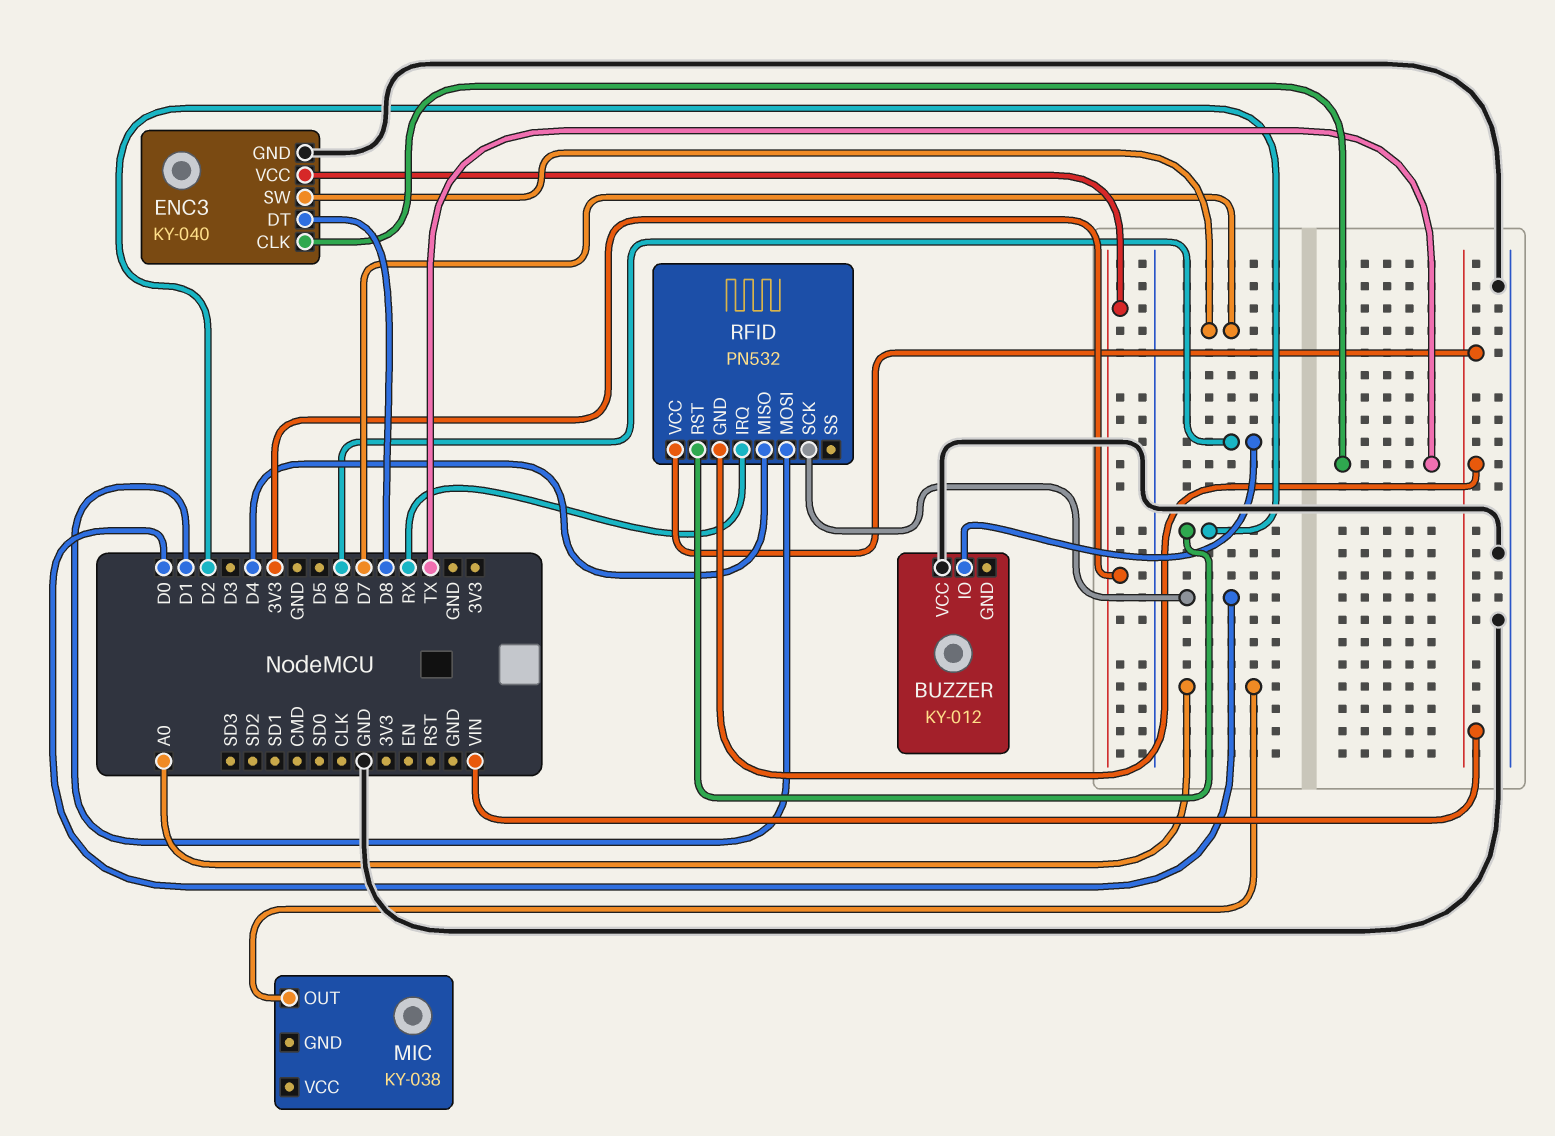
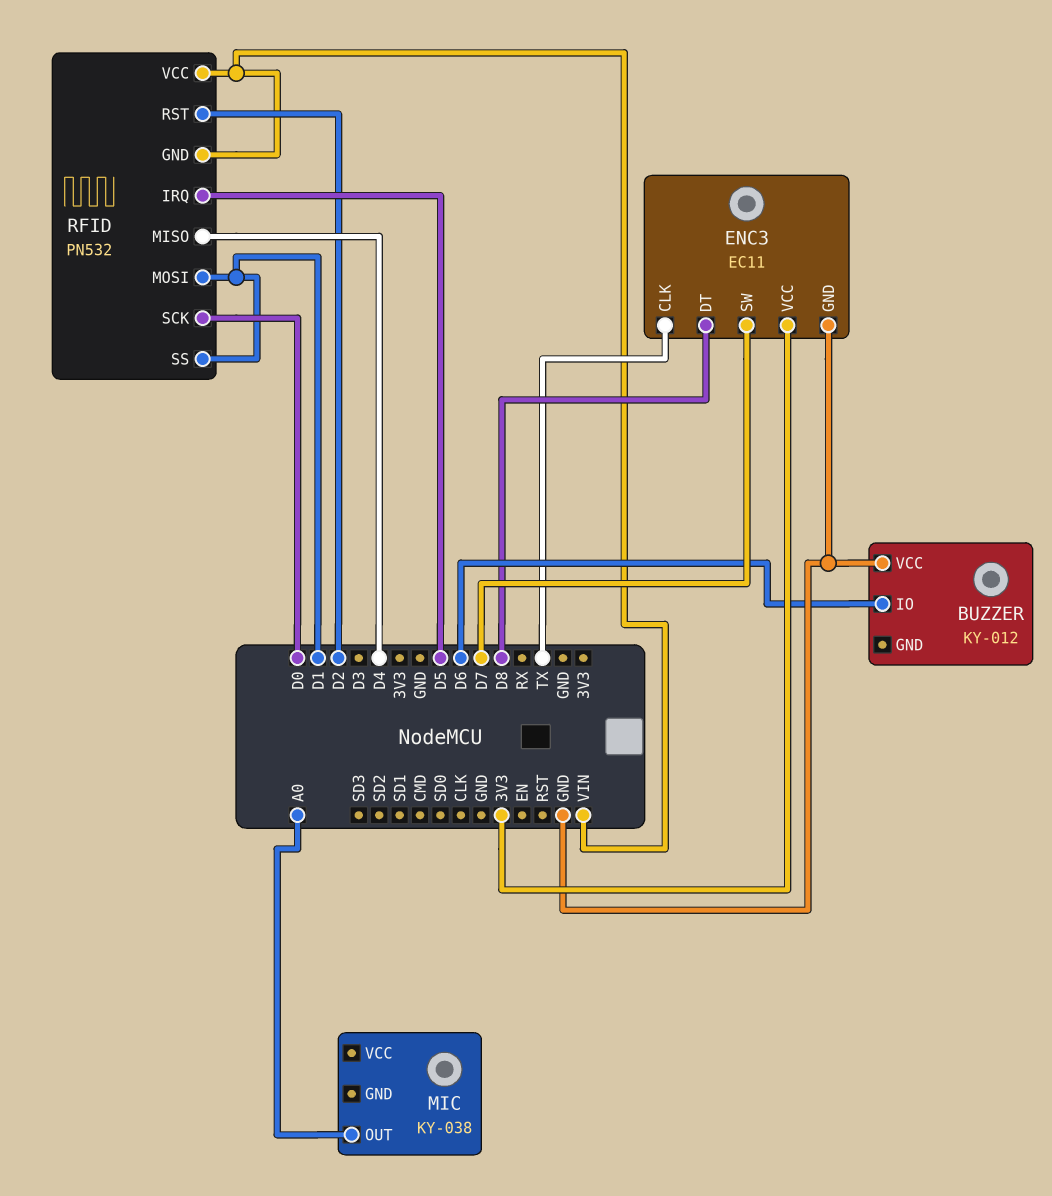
ENC3: KY-040 -> EC11
RFID pin IRQ: RX -> D5
RFID pin SS: none -> D1

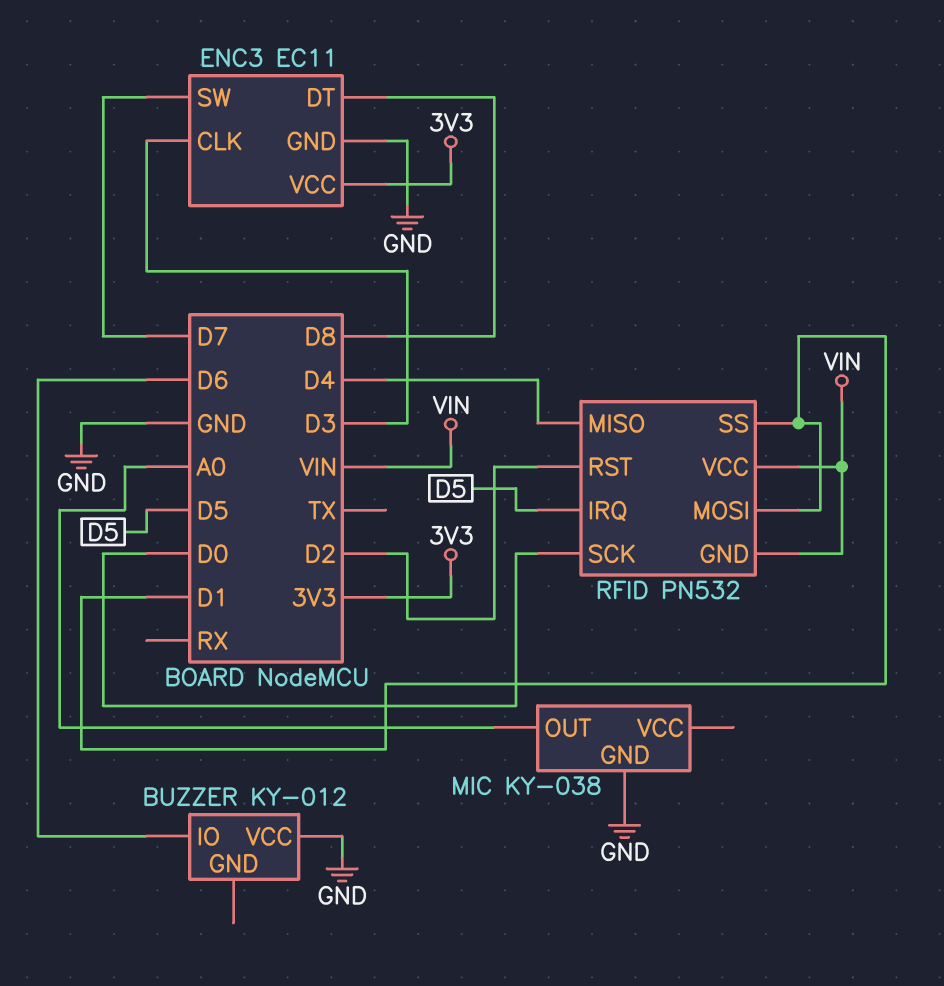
ENC3 pin CLK: TX -> D3
MIC pin GND: none -> GND

